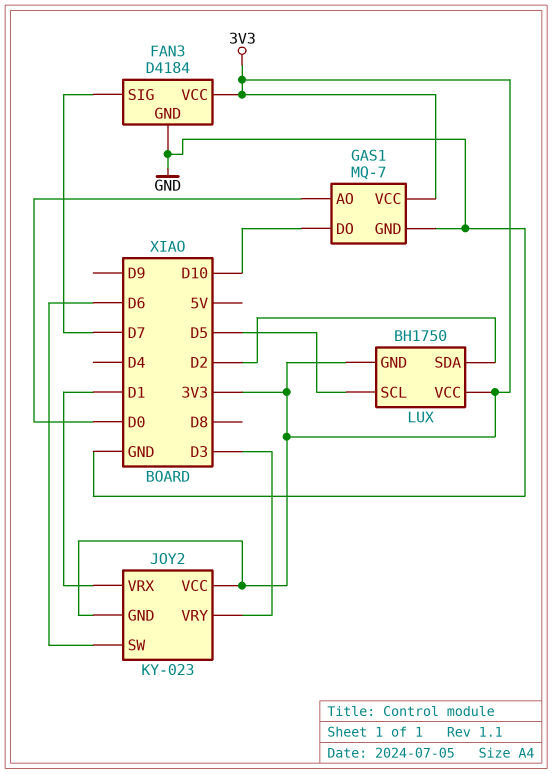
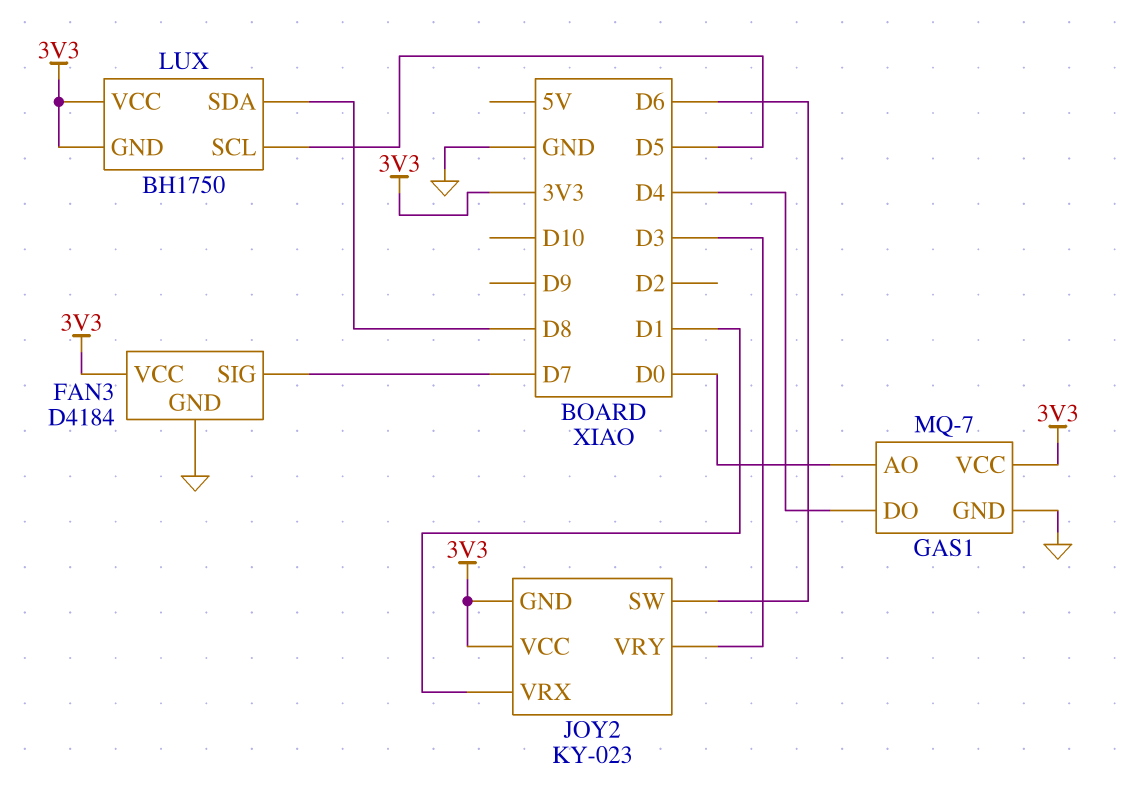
GAS1 pin DO: D10 -> D4
LUX pin SDA: D2 -> D8

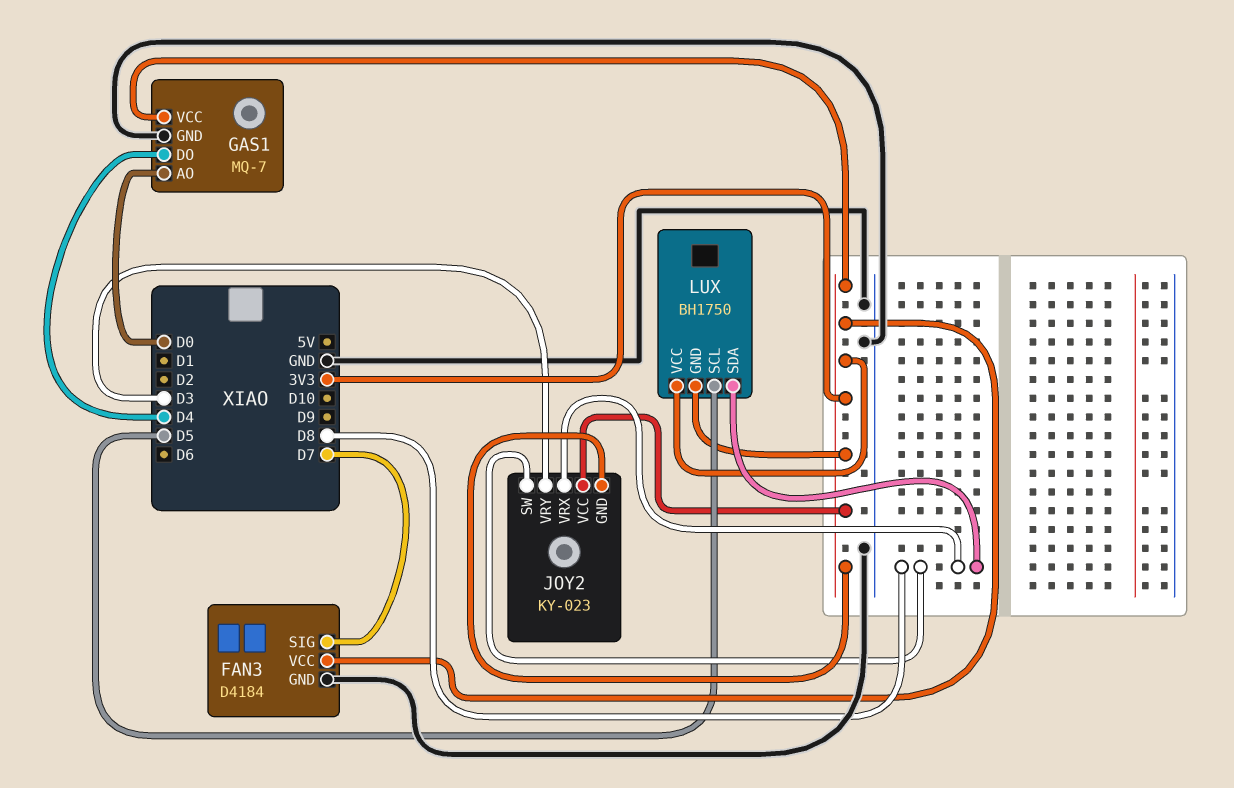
JOY2 pin SW: D6 -> D8
JOY2 pin VRX: D1 -> D8

